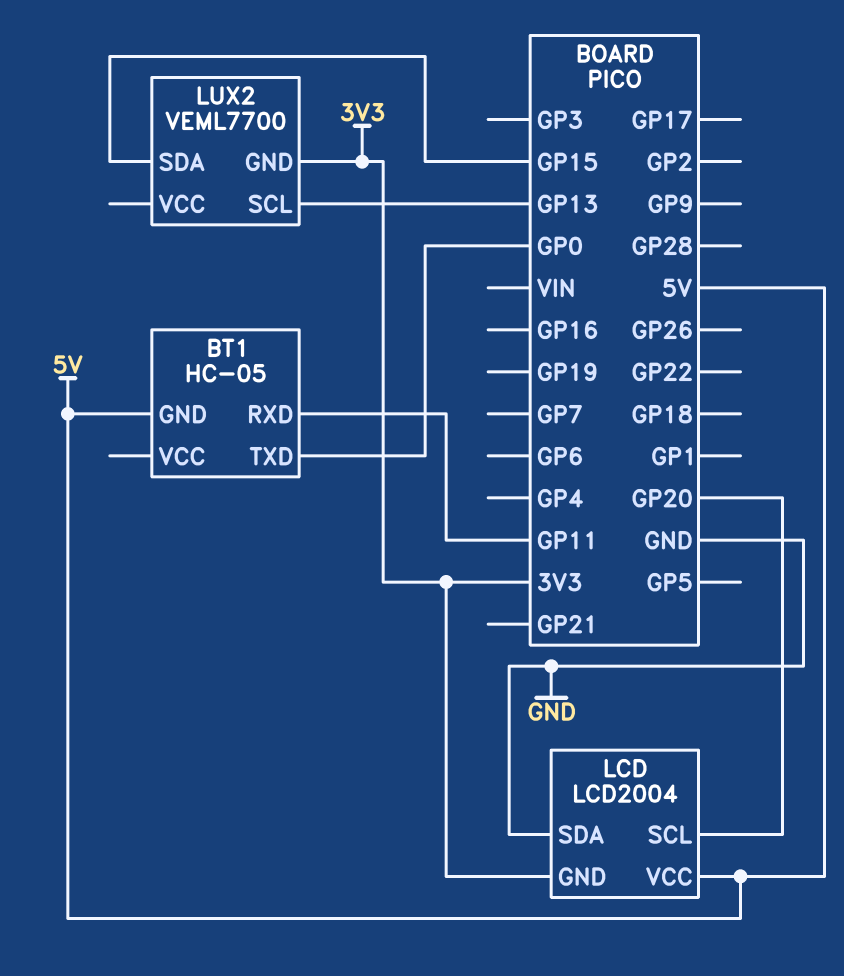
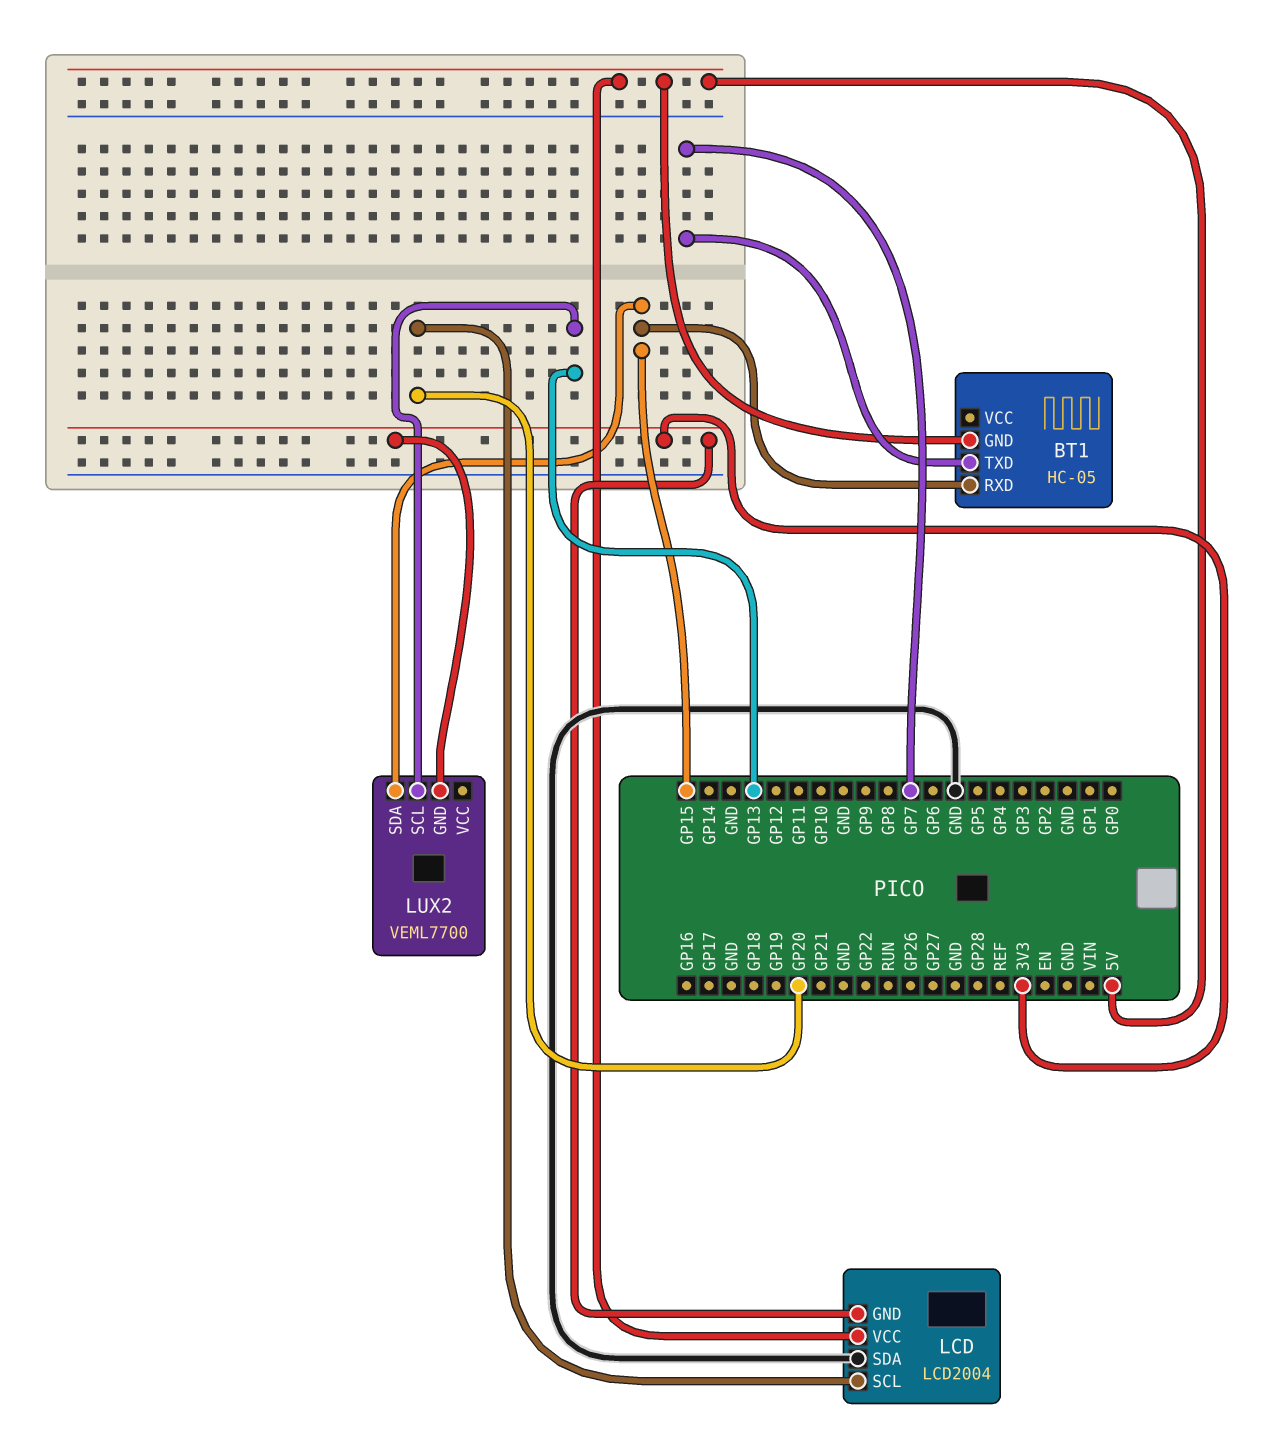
BT1 pin RXD: GP11 -> GP15
BT1 pin TXD: GP0 -> GP7

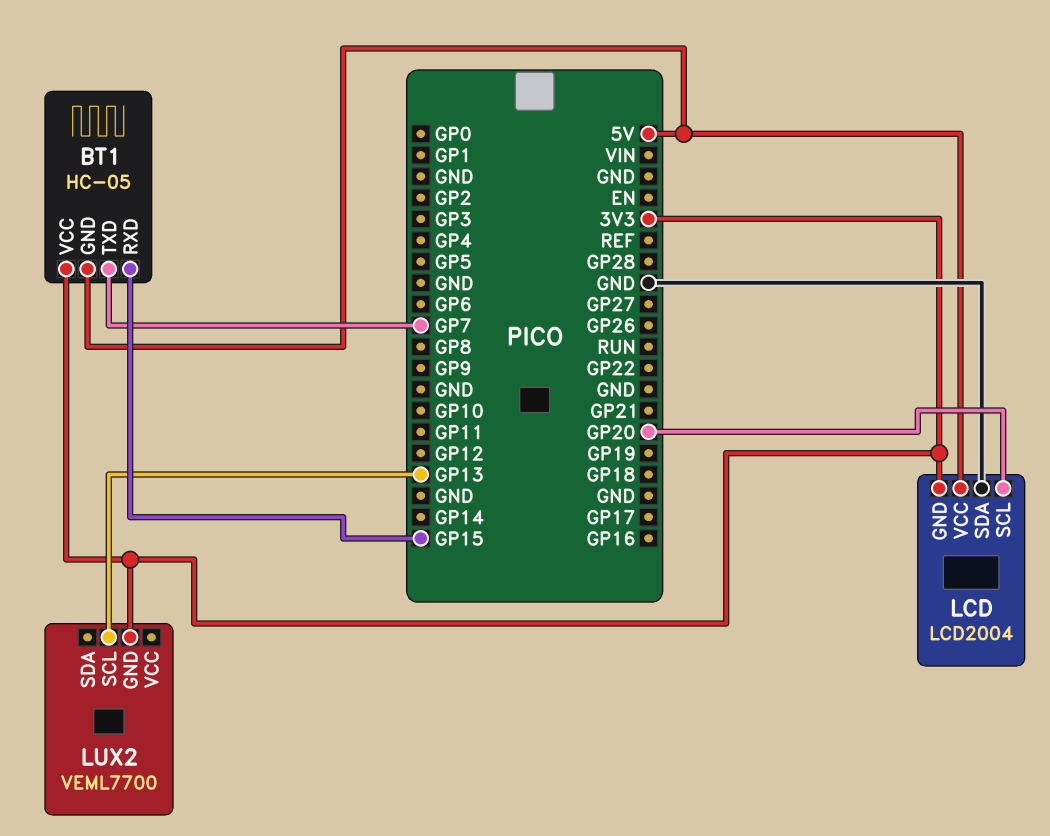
BT1 pin VCC: none -> 3V3
LUX2 pin SDA: GP15 -> none

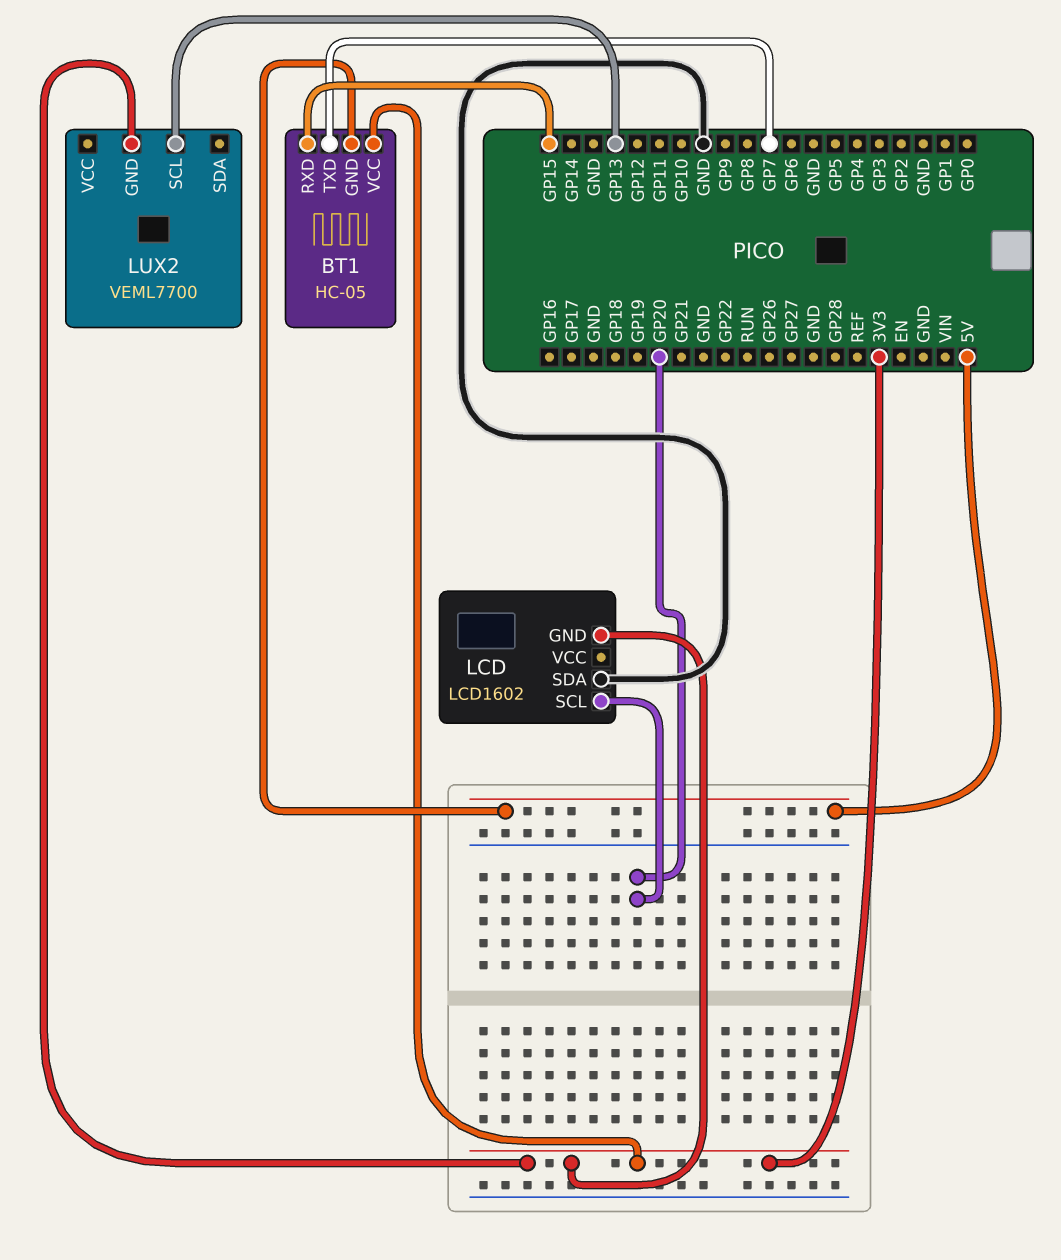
LCD: LCD2004 -> LCD1602
LCD pin VCC: 5V -> none

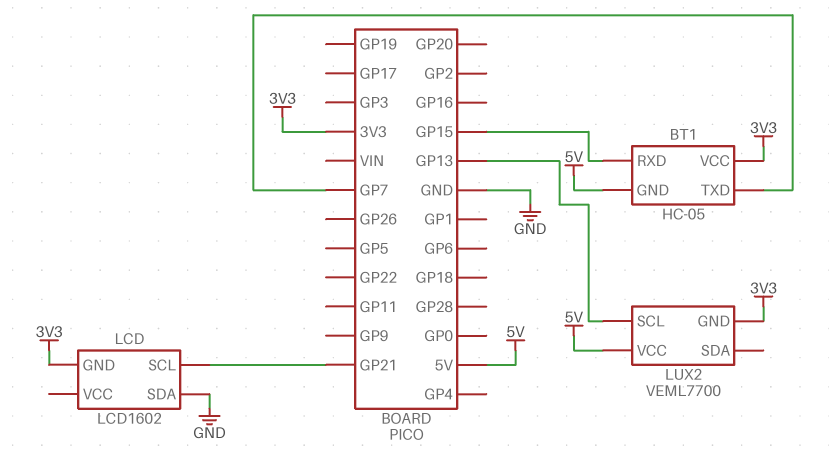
LCD pin SCL: GP20 -> GP21
LUX2 pin VCC: none -> 5V

